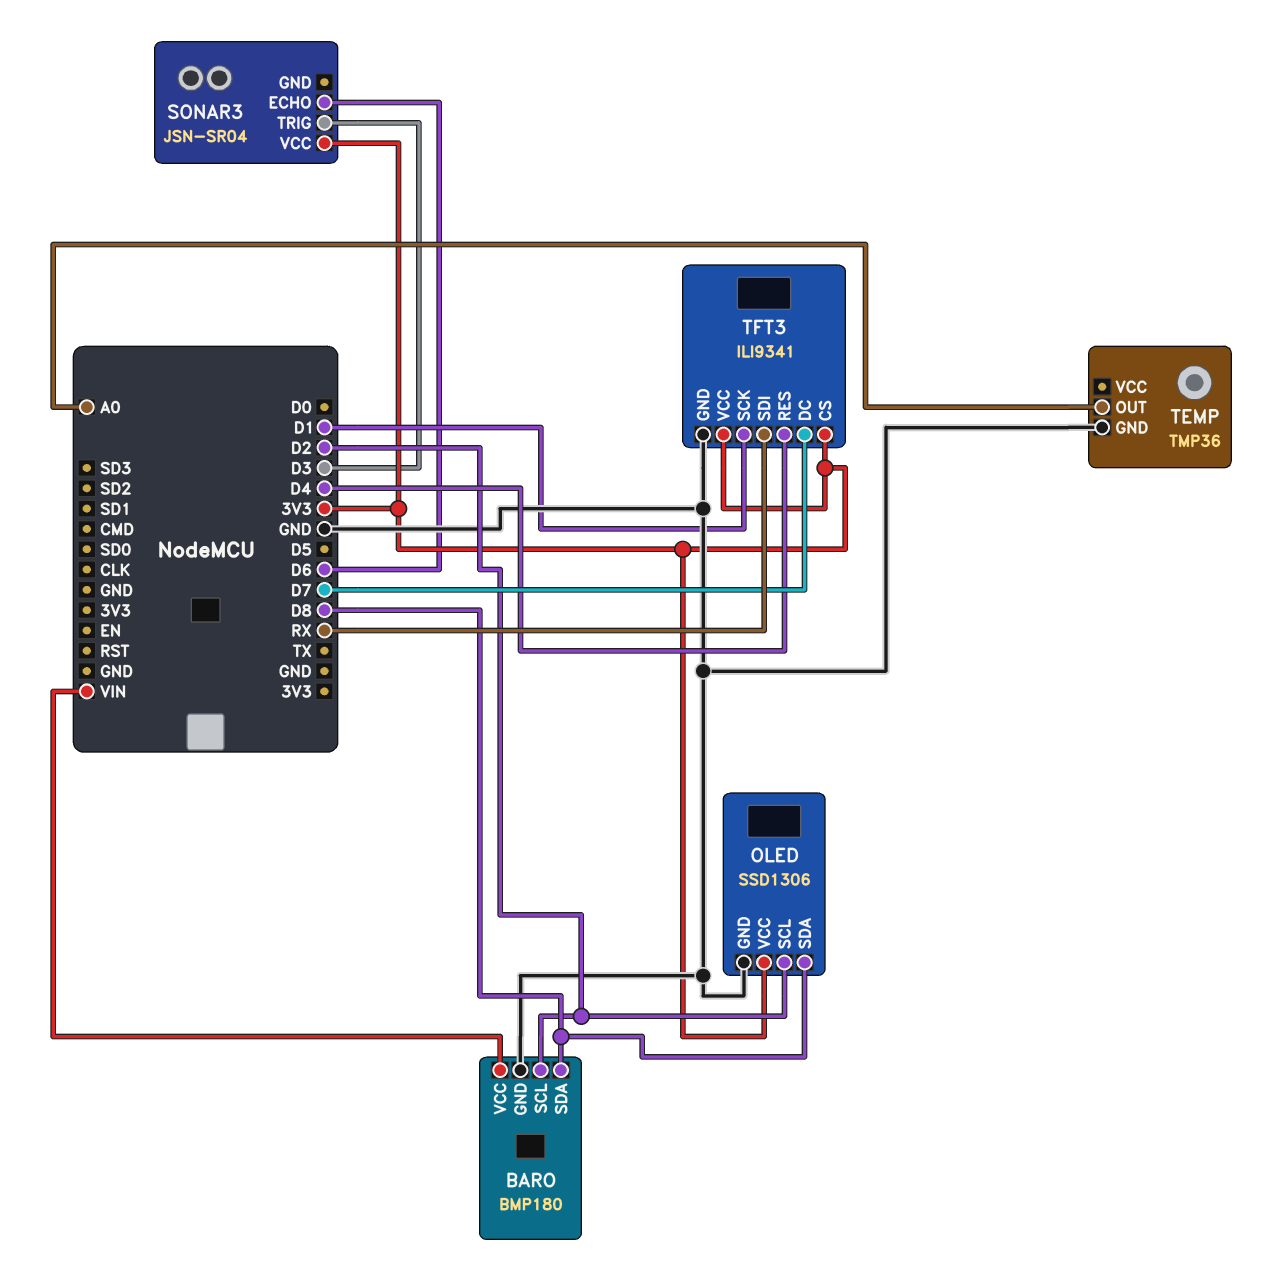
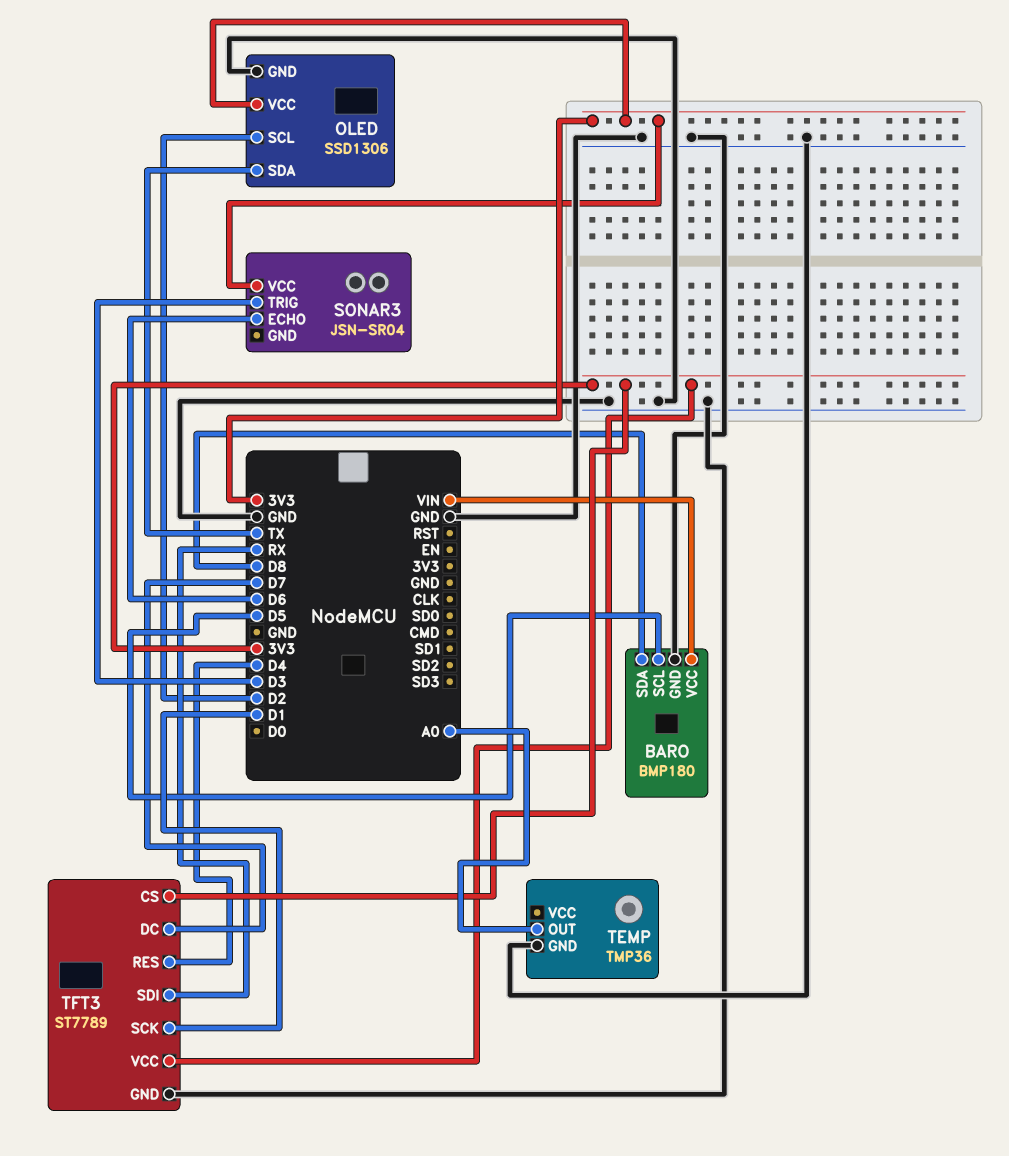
BARO pin SCL: D2 -> D5
OLED pin SDA: D8 -> TX
TFT3: ILI9341 -> ST7789

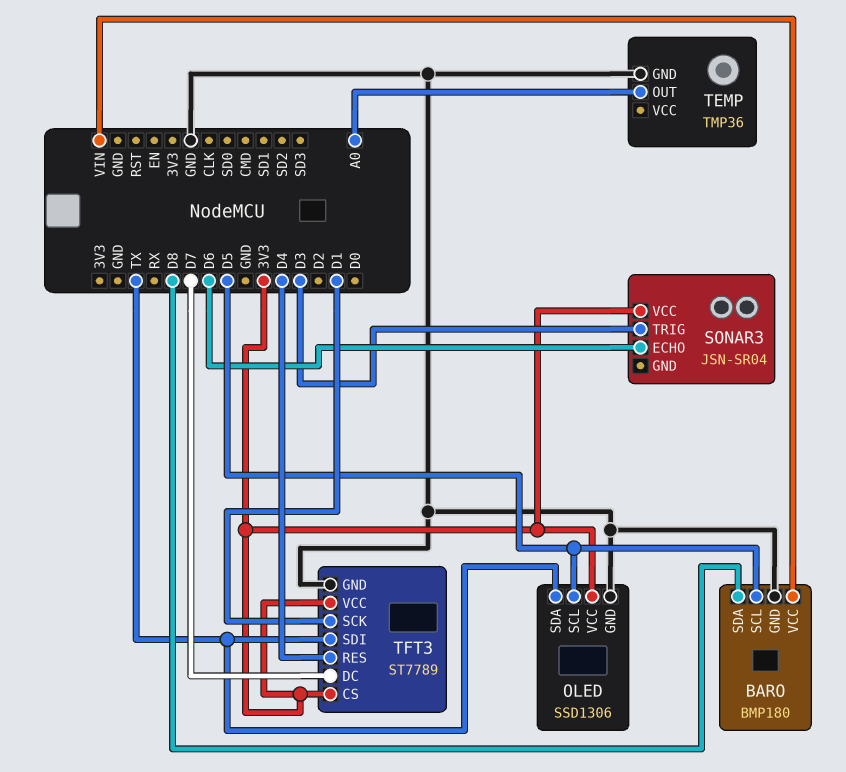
OLED pin SCL: D2 -> D5
TFT3 pin SDI: RX -> TX

